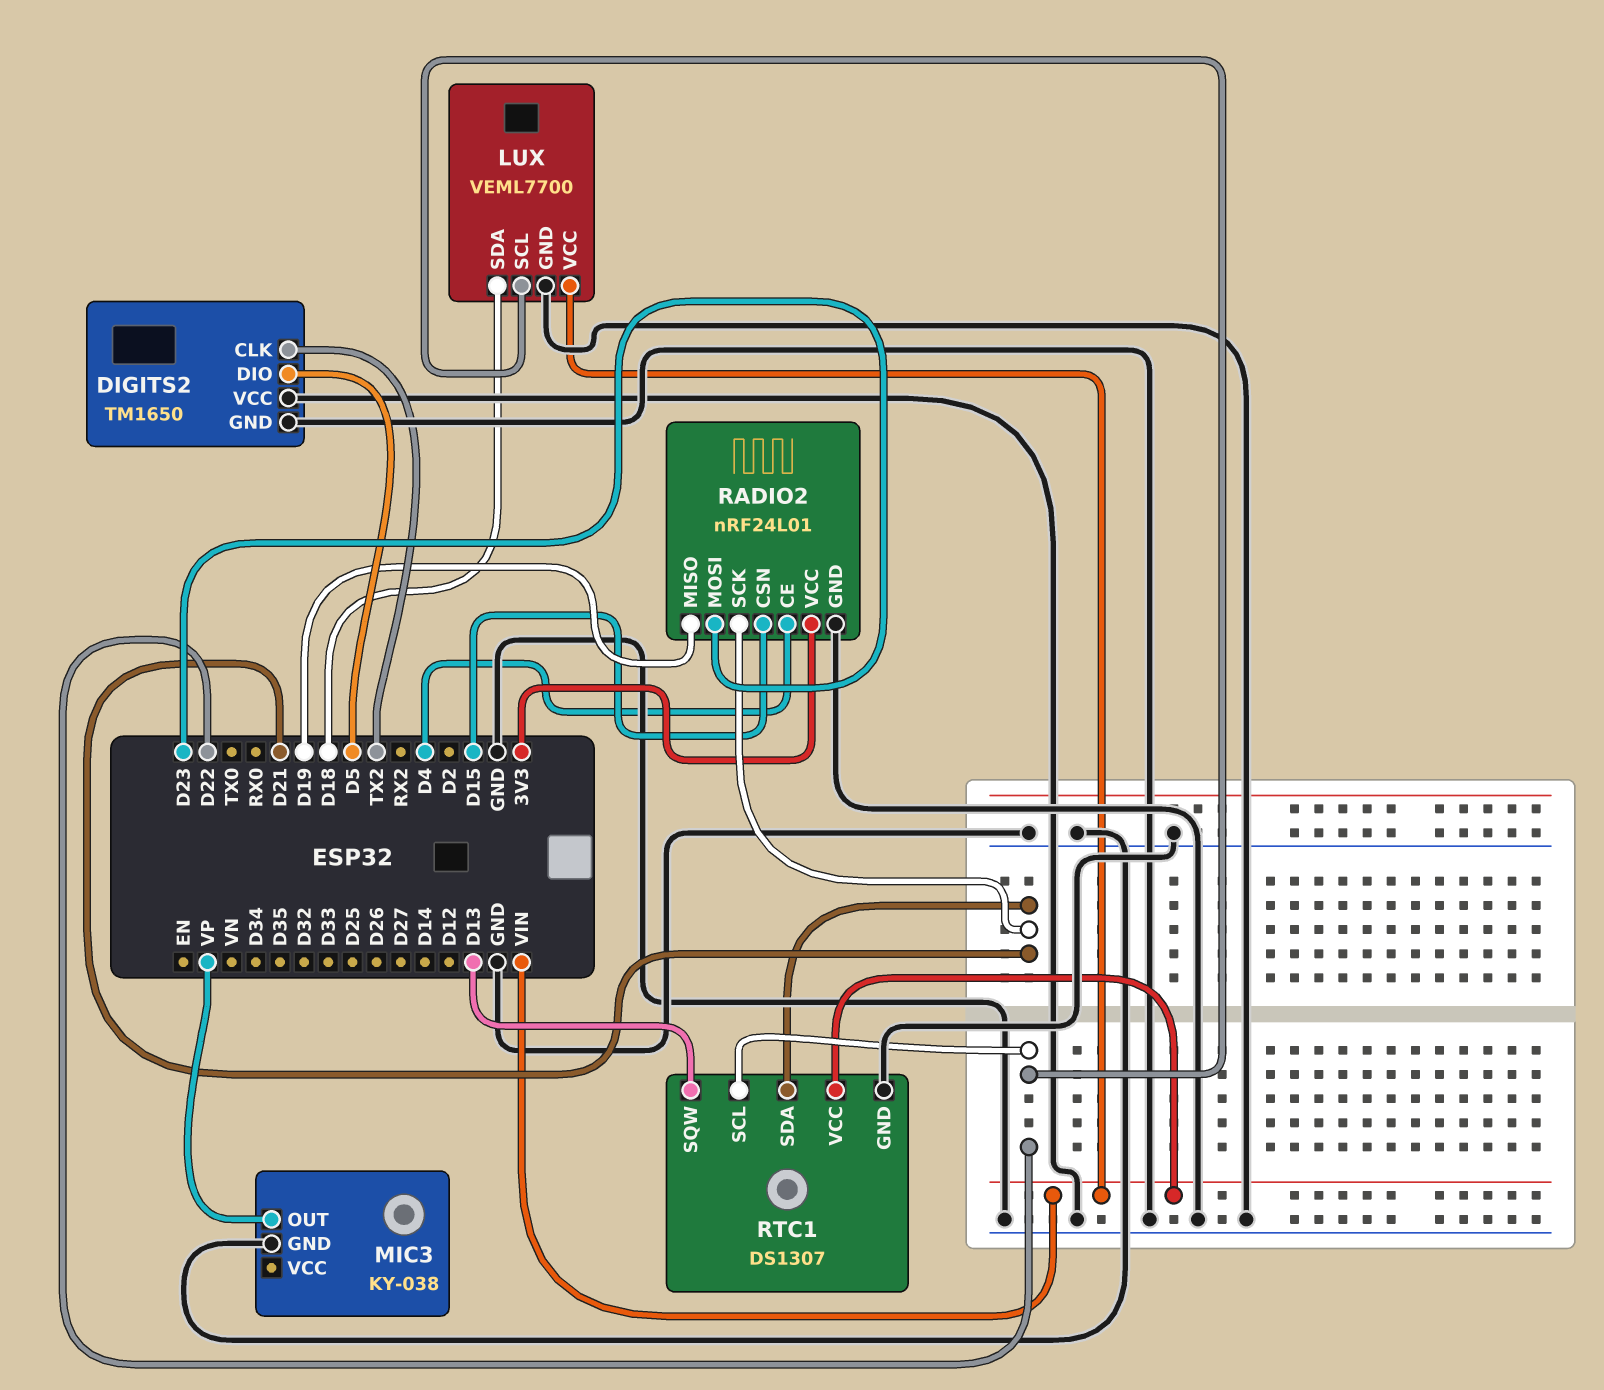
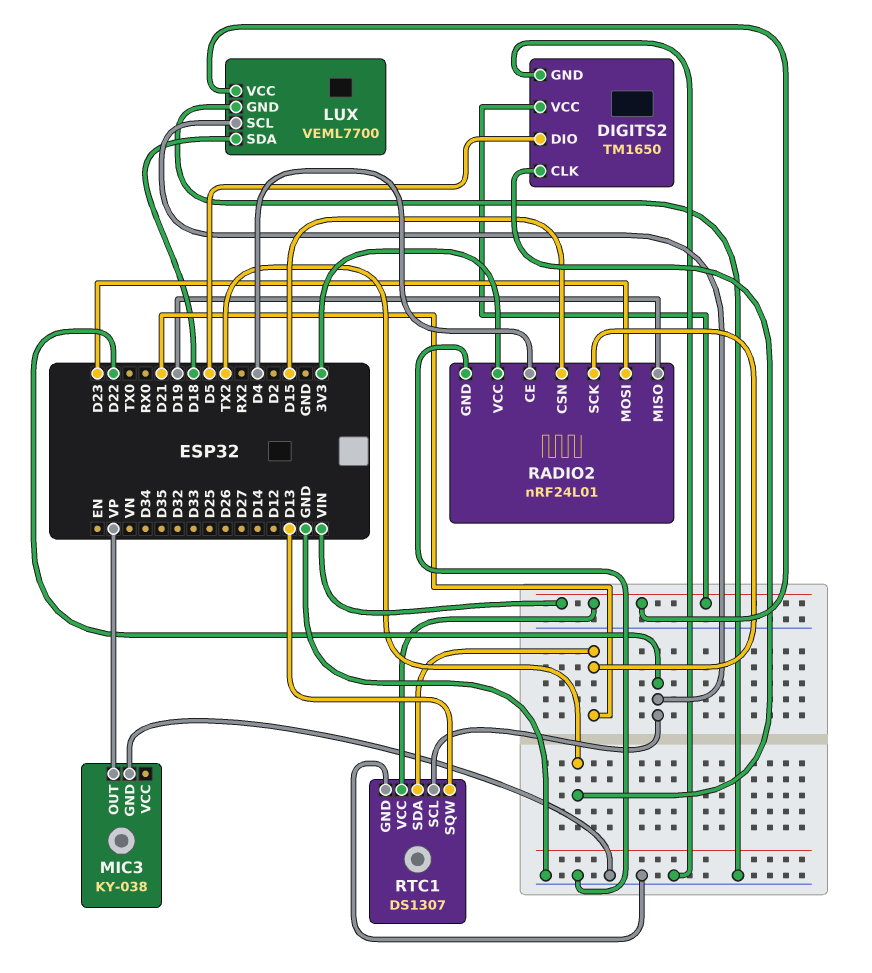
DIGITS2 pin VCC: GND -> VIN

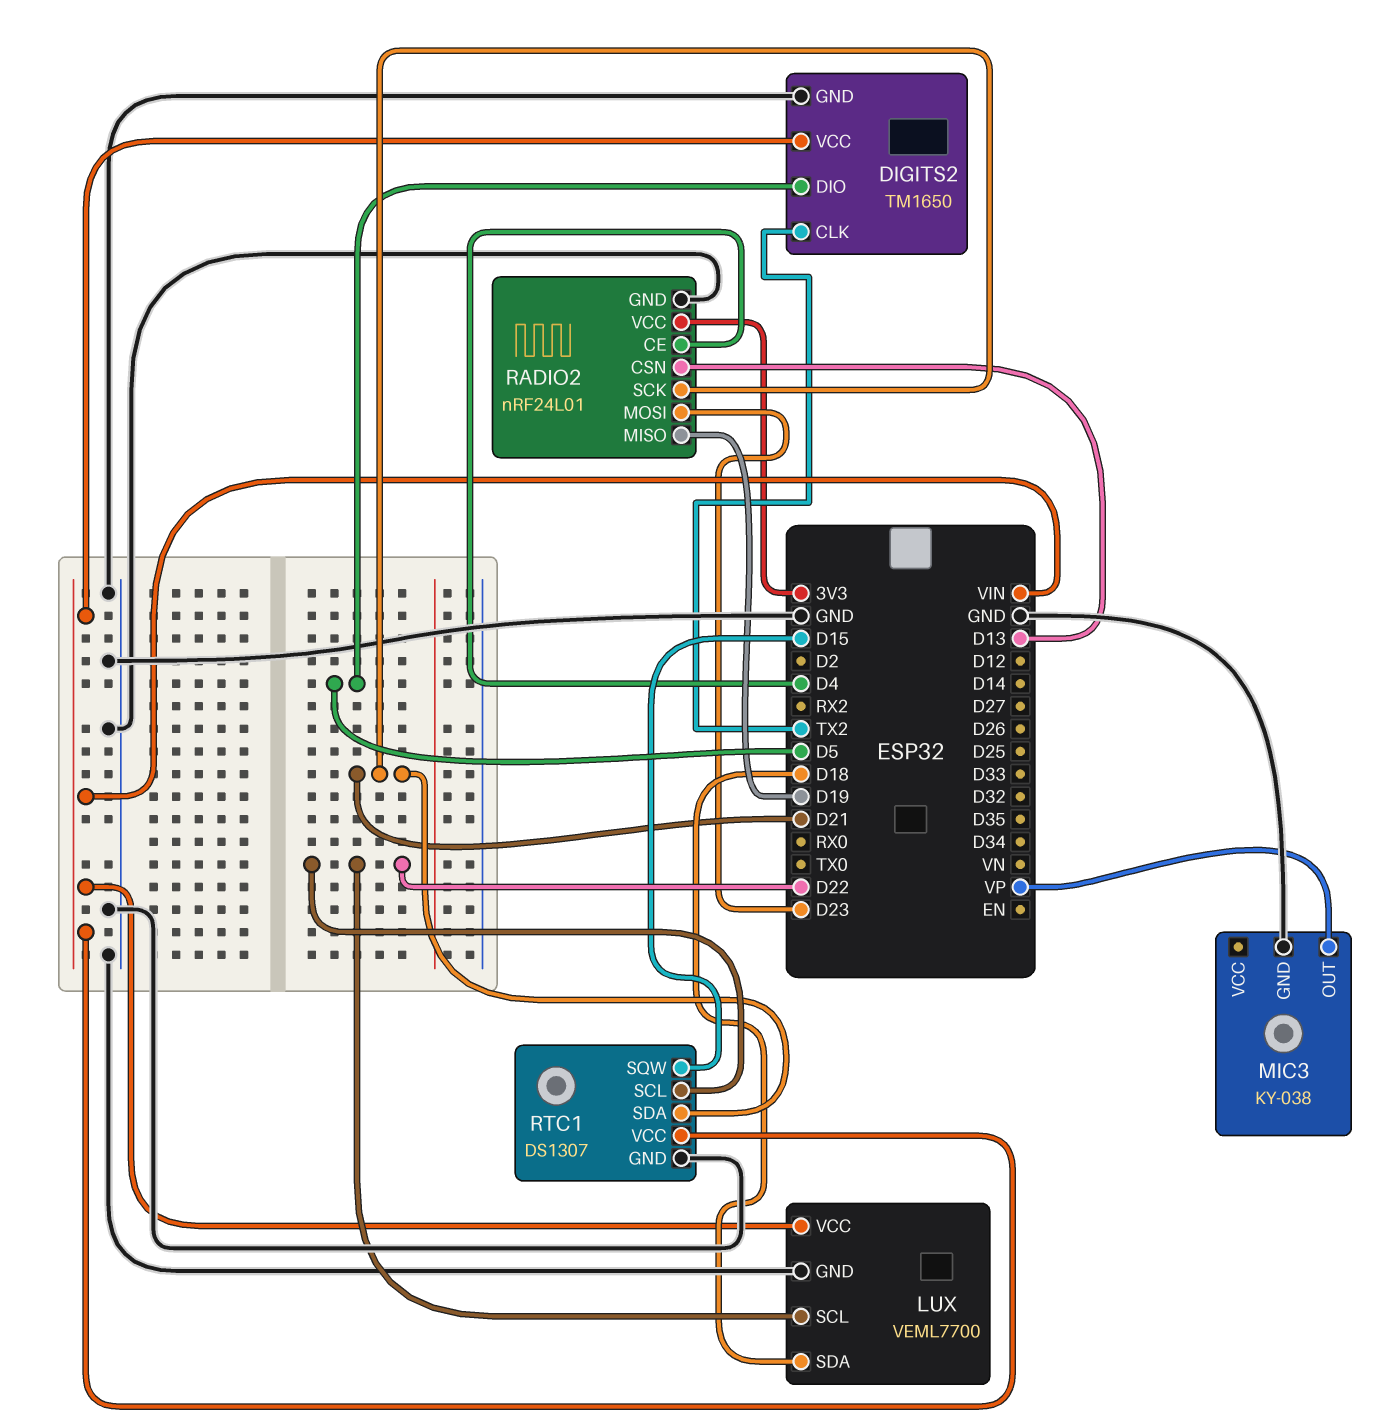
RADIO2 pin CSN: D15 -> D13
RTC1 pin SQW: D13 -> D15

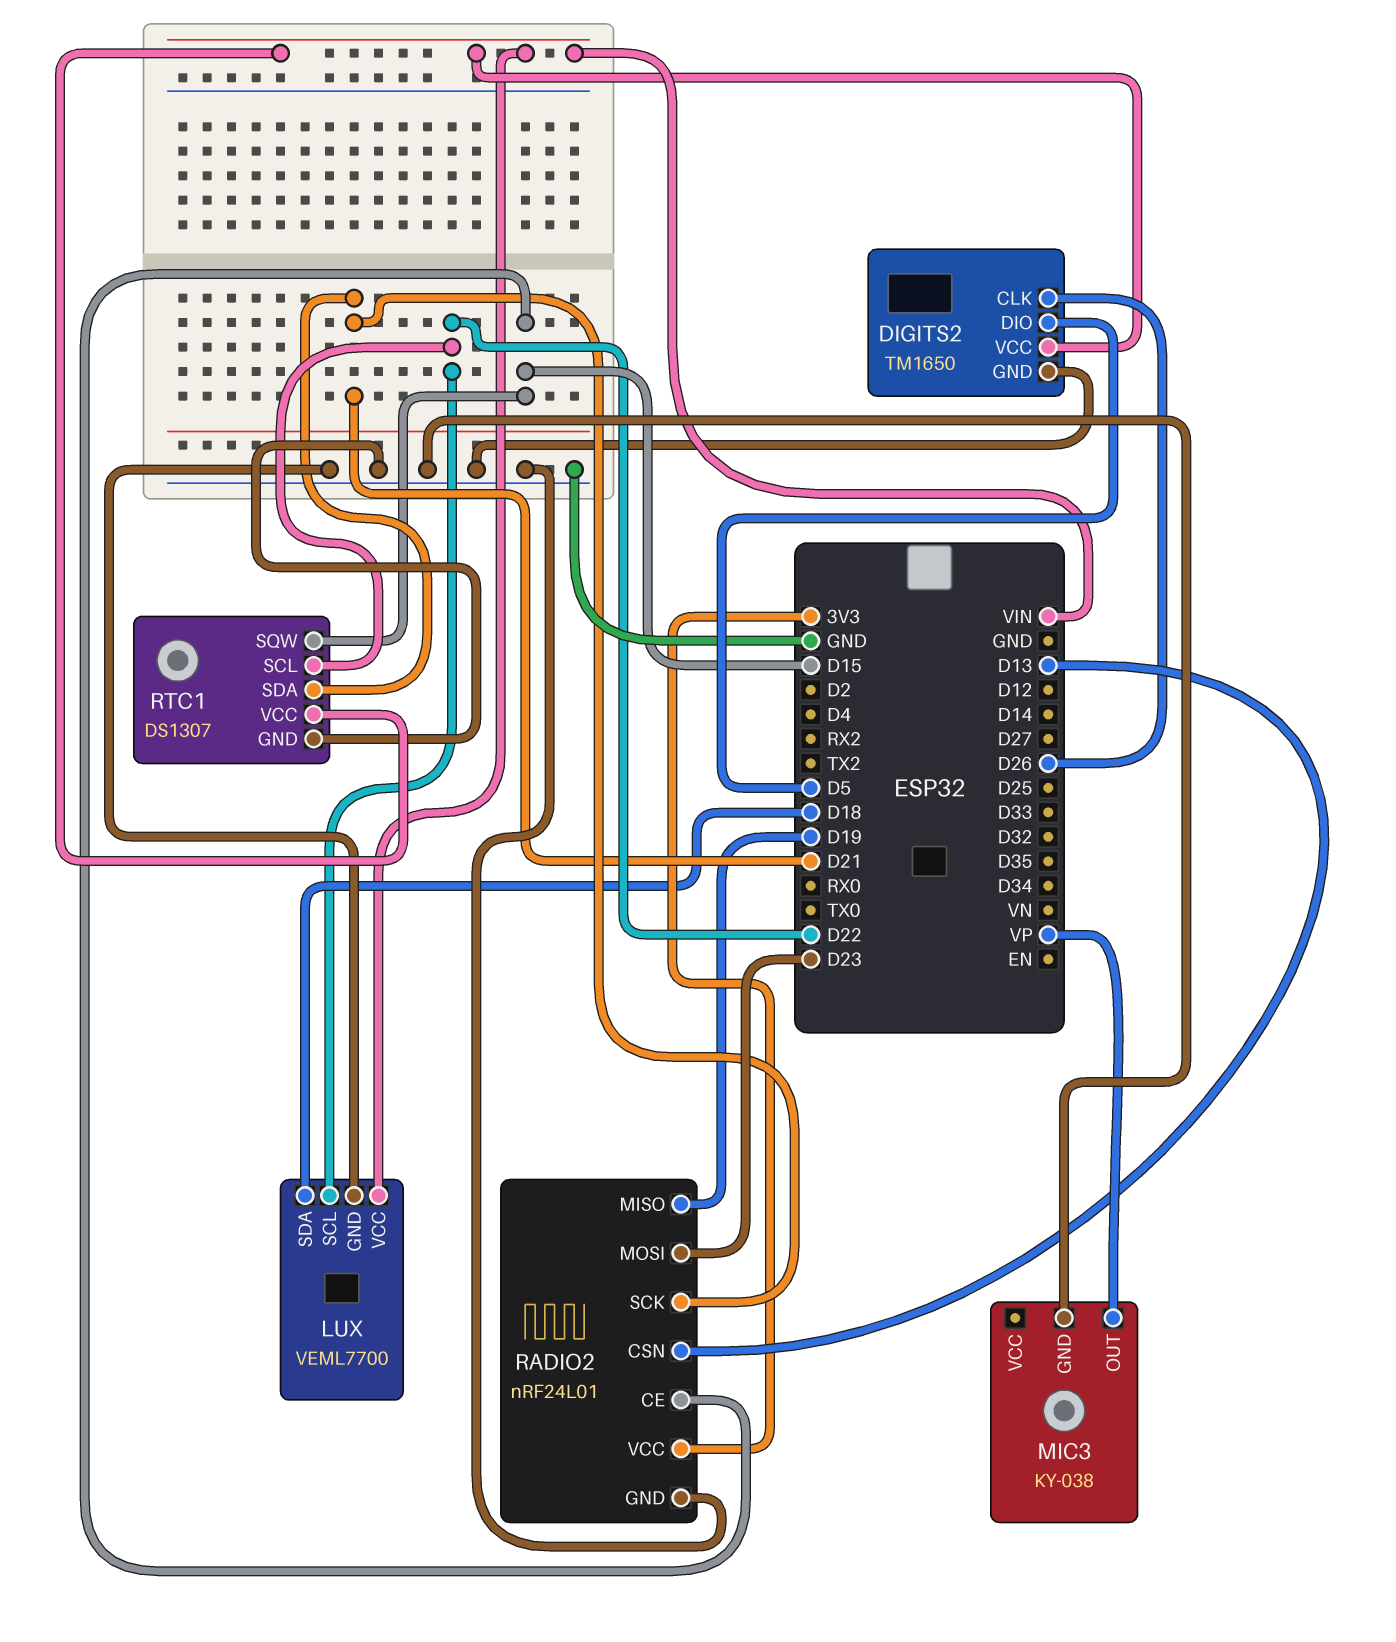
DIGITS2 pin CLK: TX2 -> D26
RADIO2 pin CE: D4 -> D15

